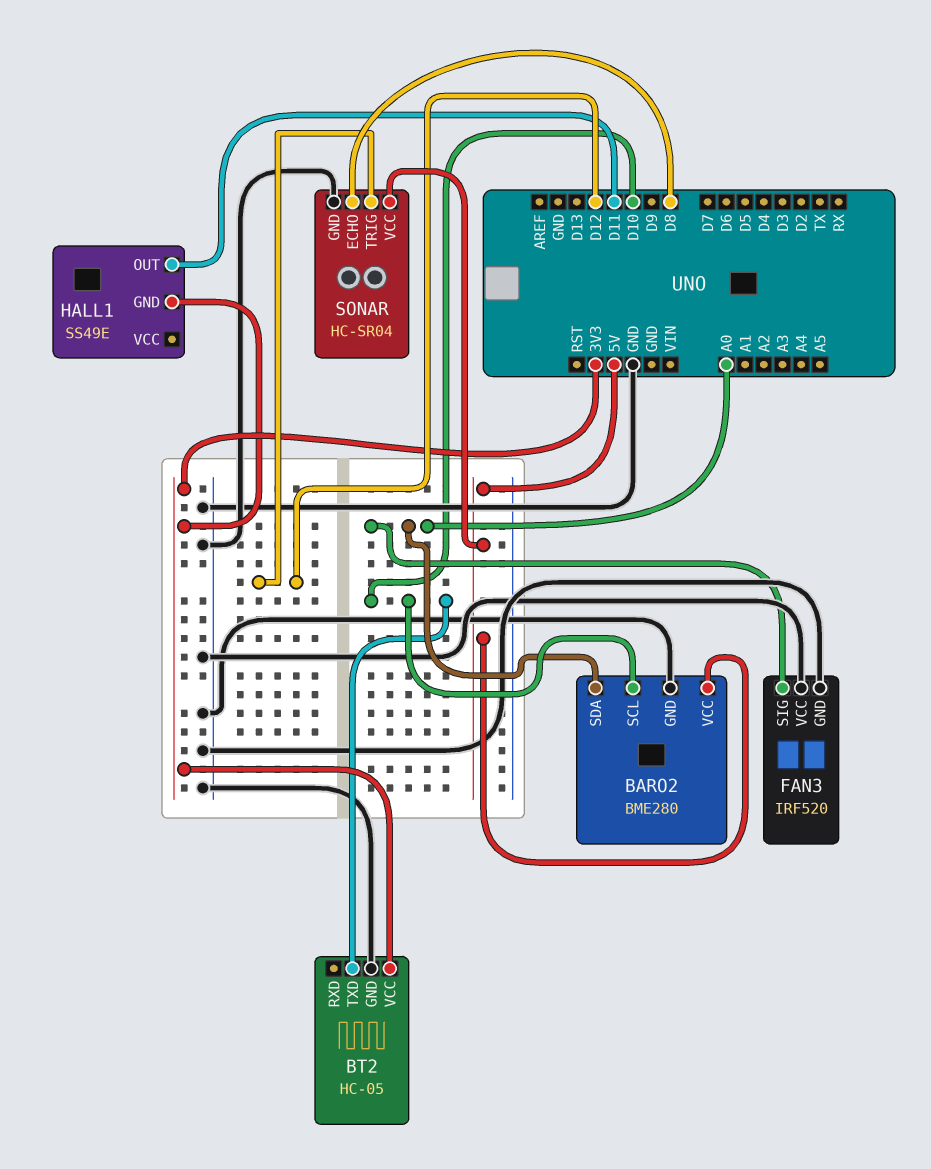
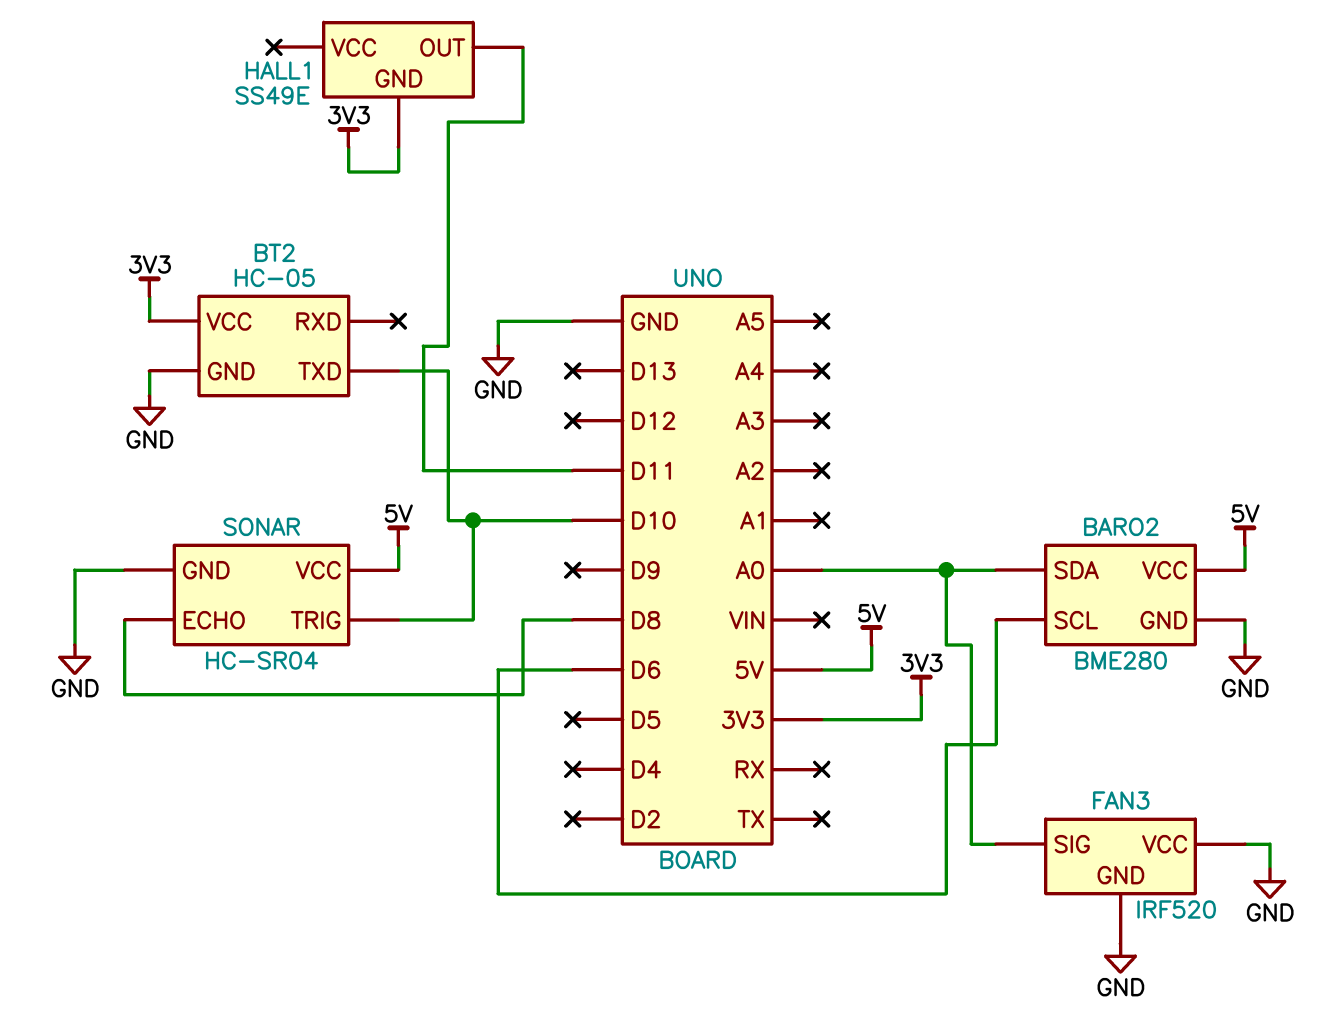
BARO2 pin SCL: D10 -> D6
SONAR pin TRIG: D12 -> D10

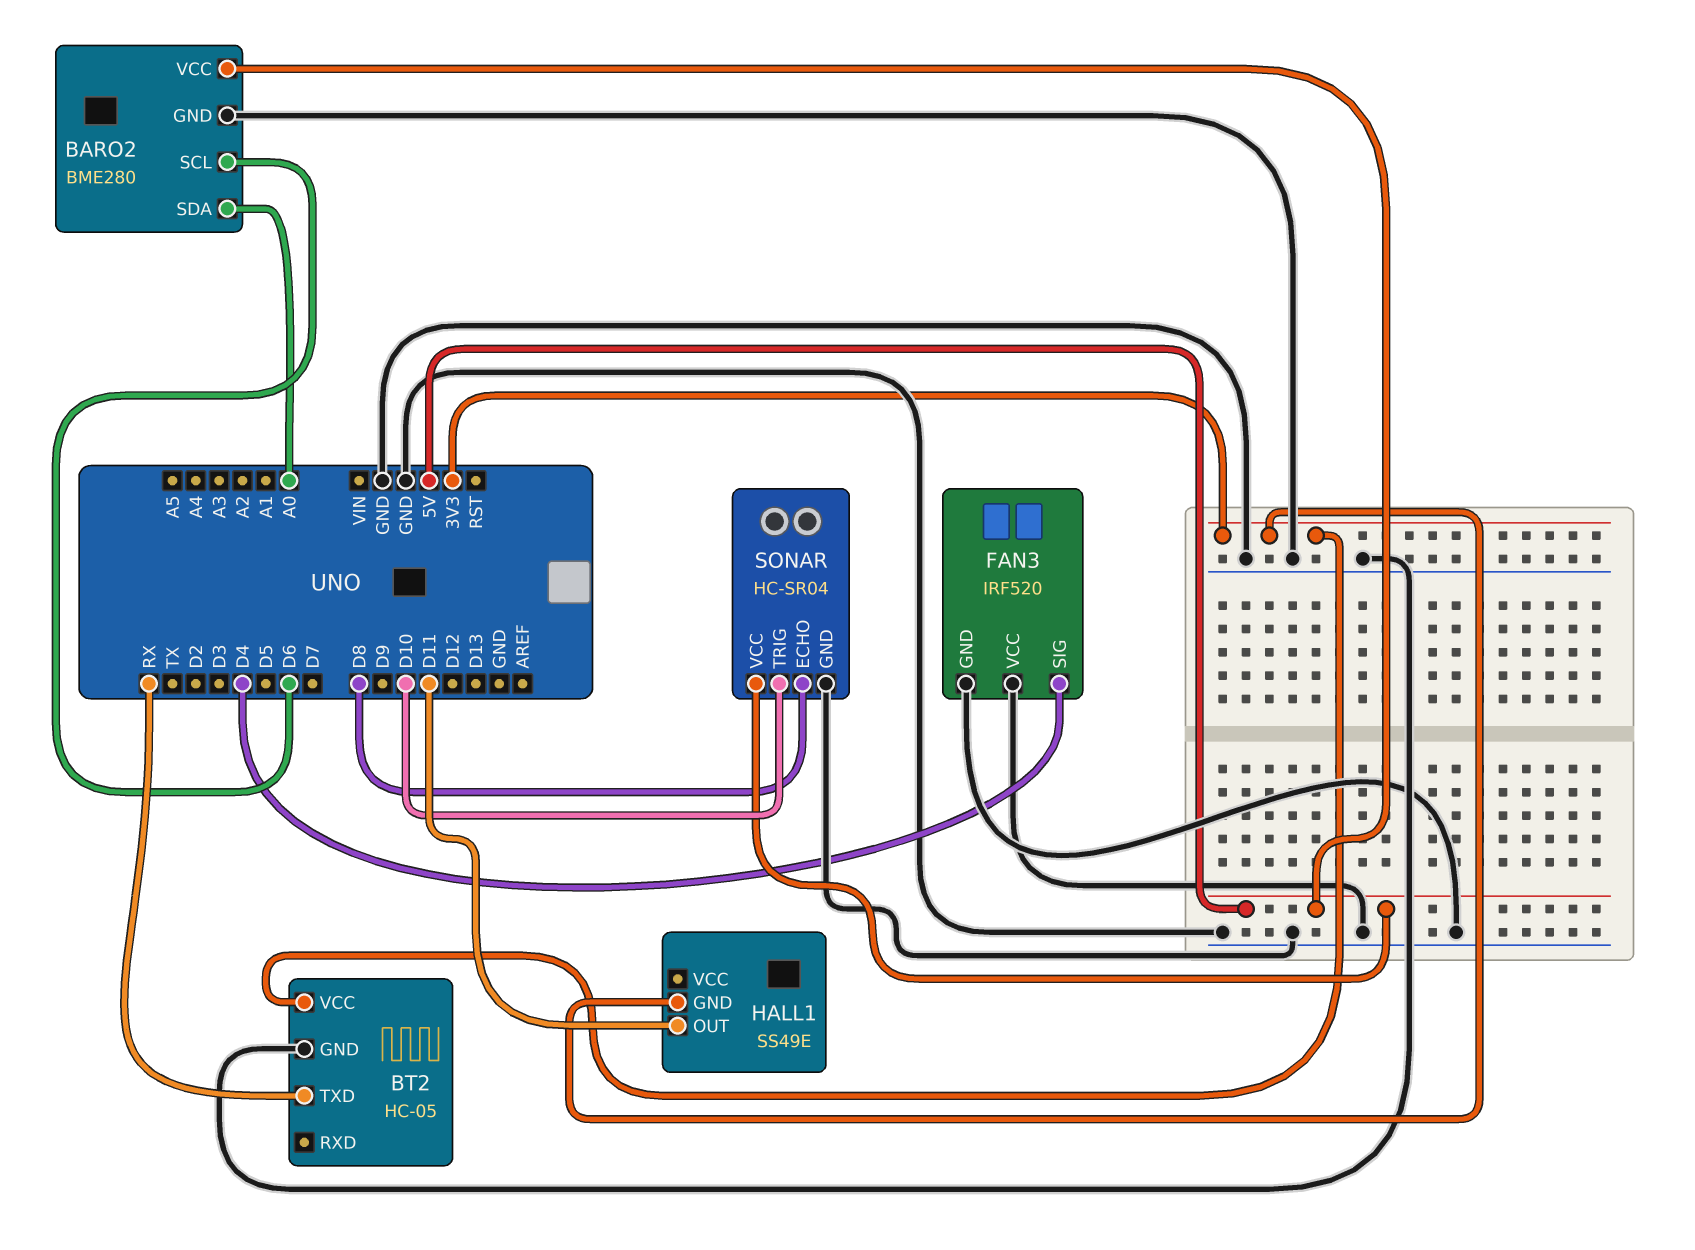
BT2 pin TXD: D10 -> RX
FAN3 pin SIG: A0 -> D4

